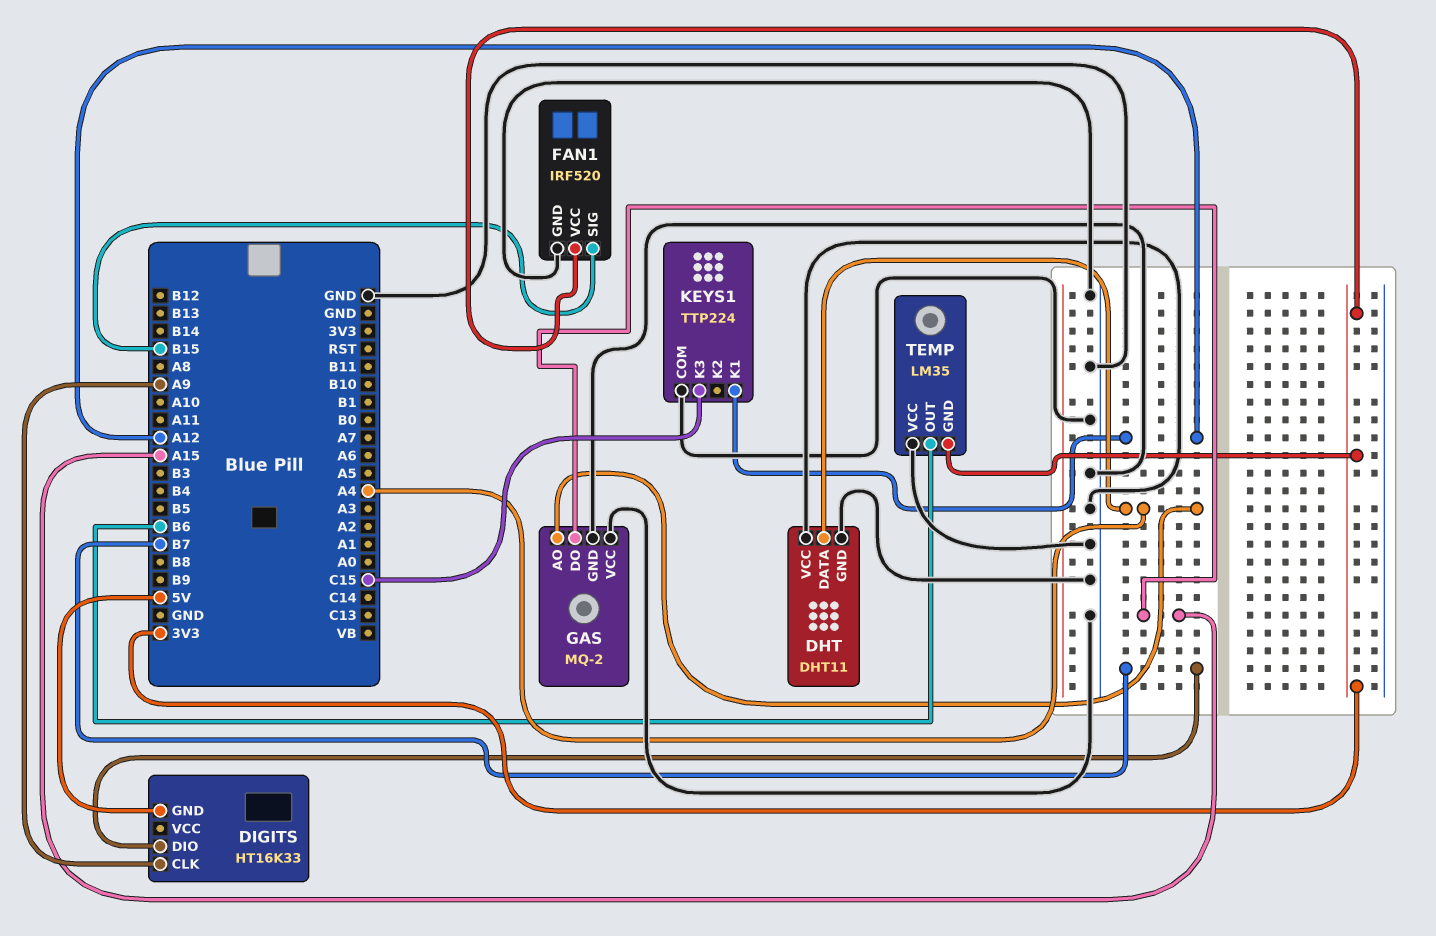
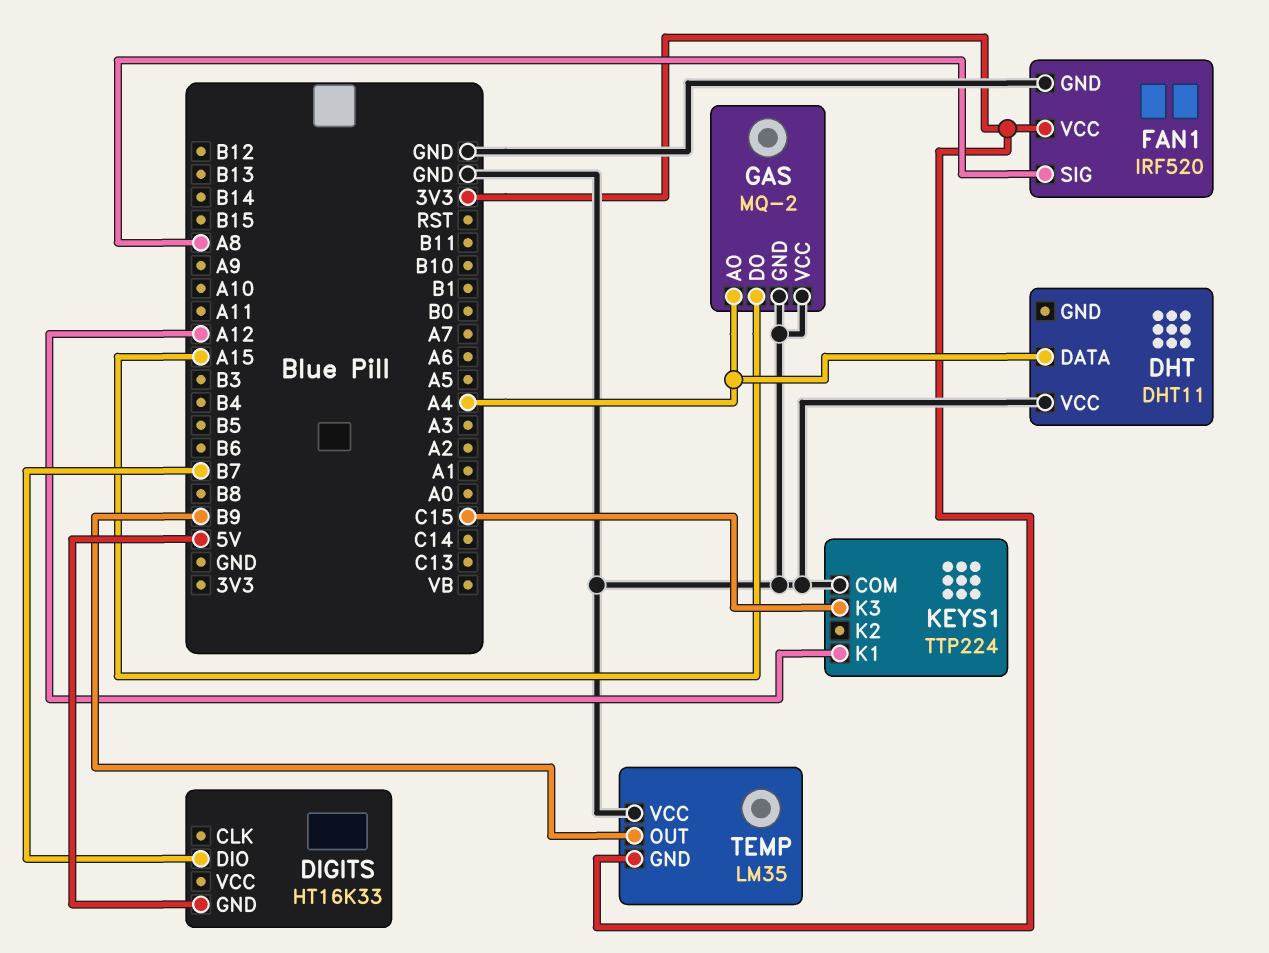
DHT pin GND: GND -> none
DIGITS pin CLK: A9 -> none
FAN1 pin SIG: B15 -> A8
TEMP pin OUT: B6 -> B9

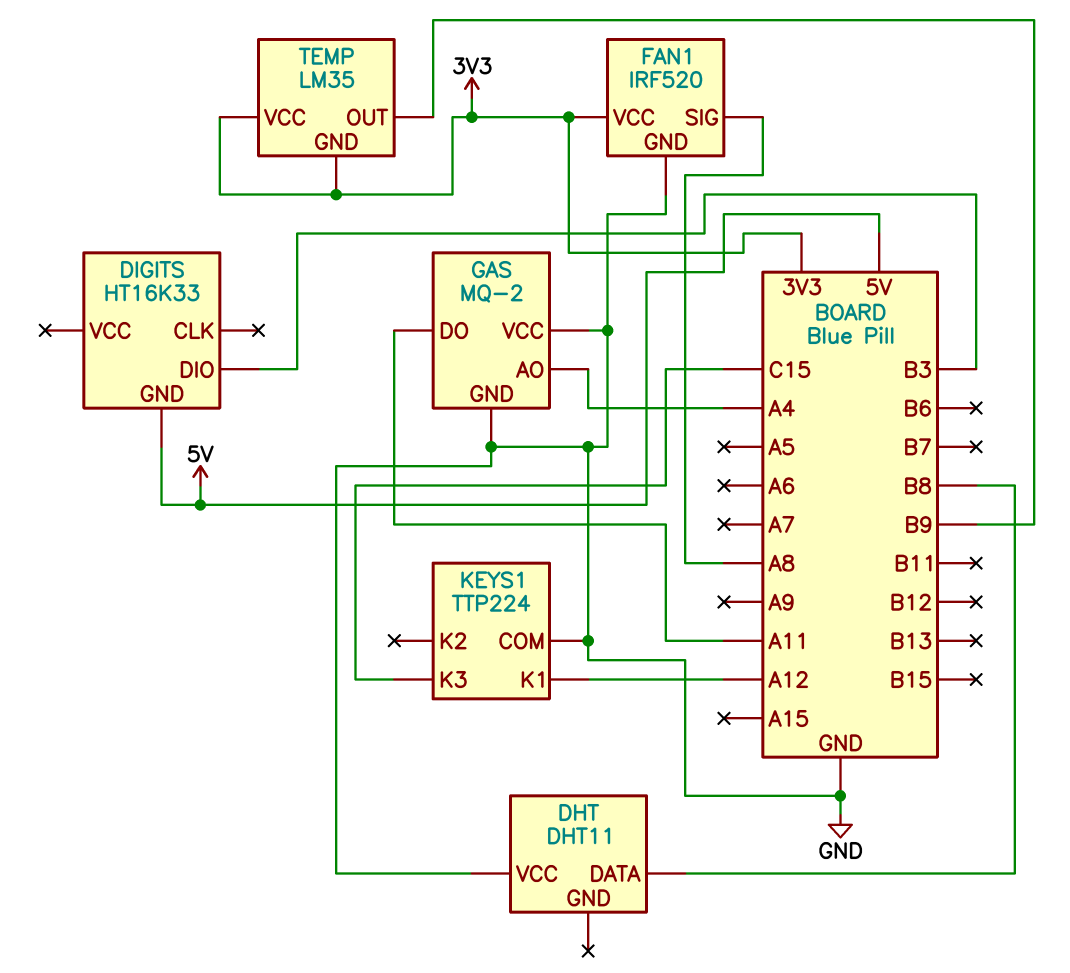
DHT pin DATA: A4 -> B8
DIGITS pin DIO: B7 -> B3
GAS pin DO: A15 -> A11
TEMP pin VCC: GND -> 3V3

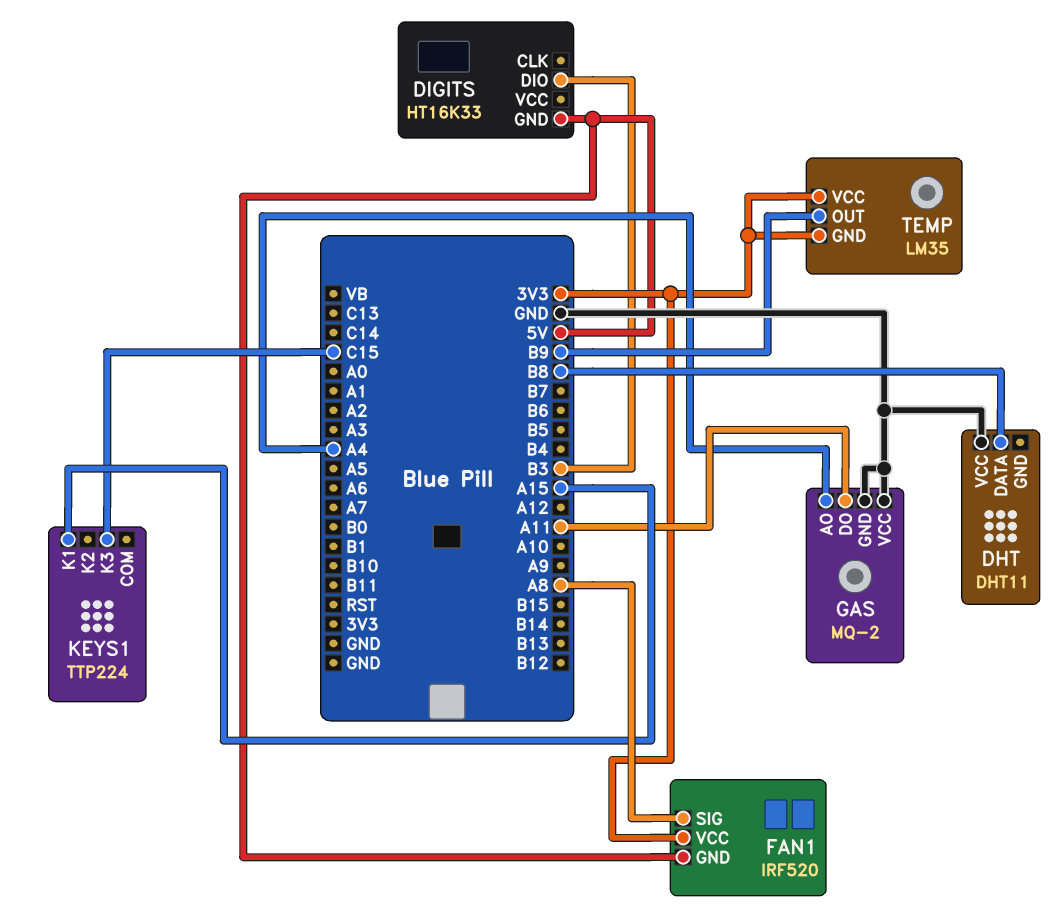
FAN1 pin GND: GND -> 5V
KEYS1 pin COM: GND -> none
KEYS1 pin K1: A12 -> A15

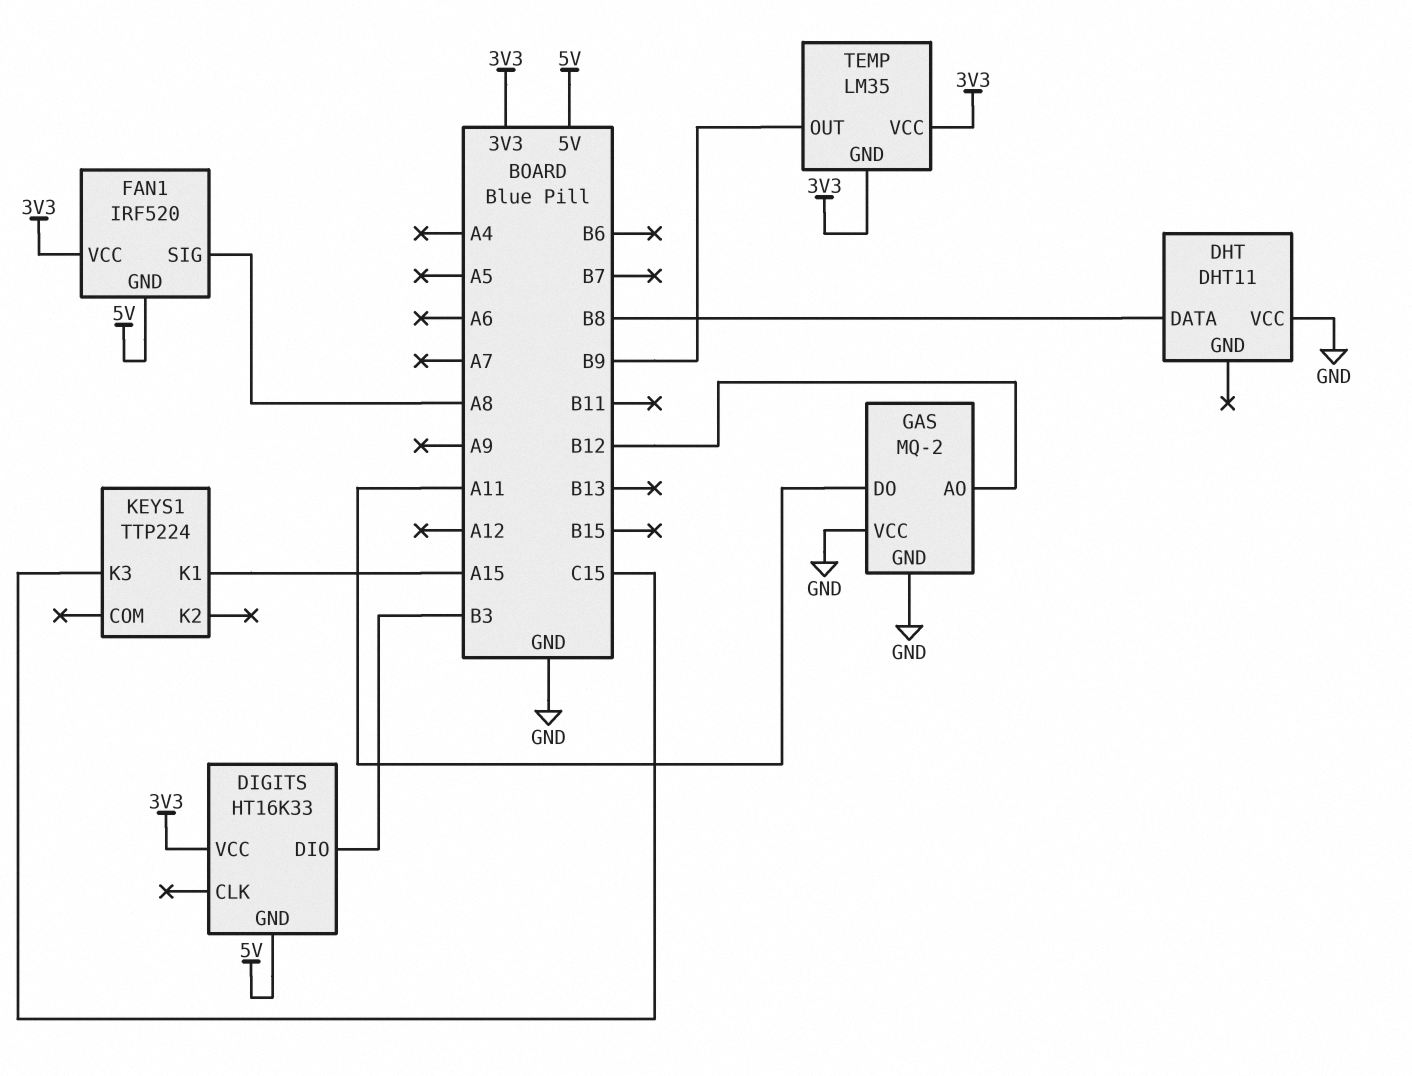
DIGITS pin VCC: none -> 3V3
GAS pin AO: A4 -> B12

